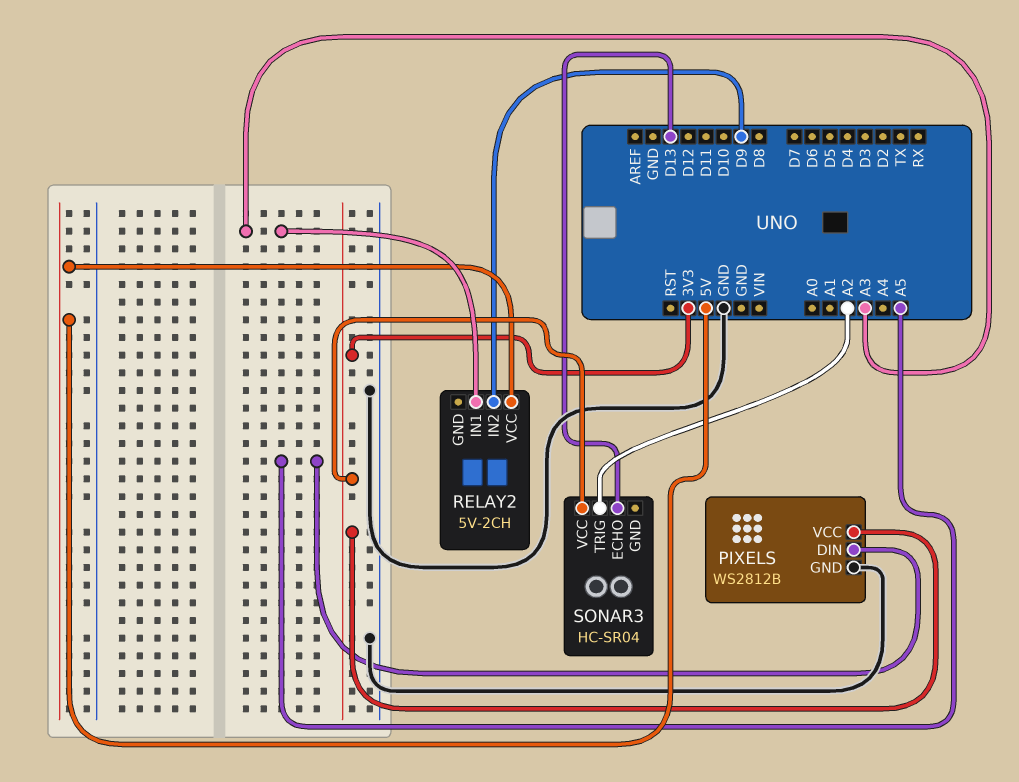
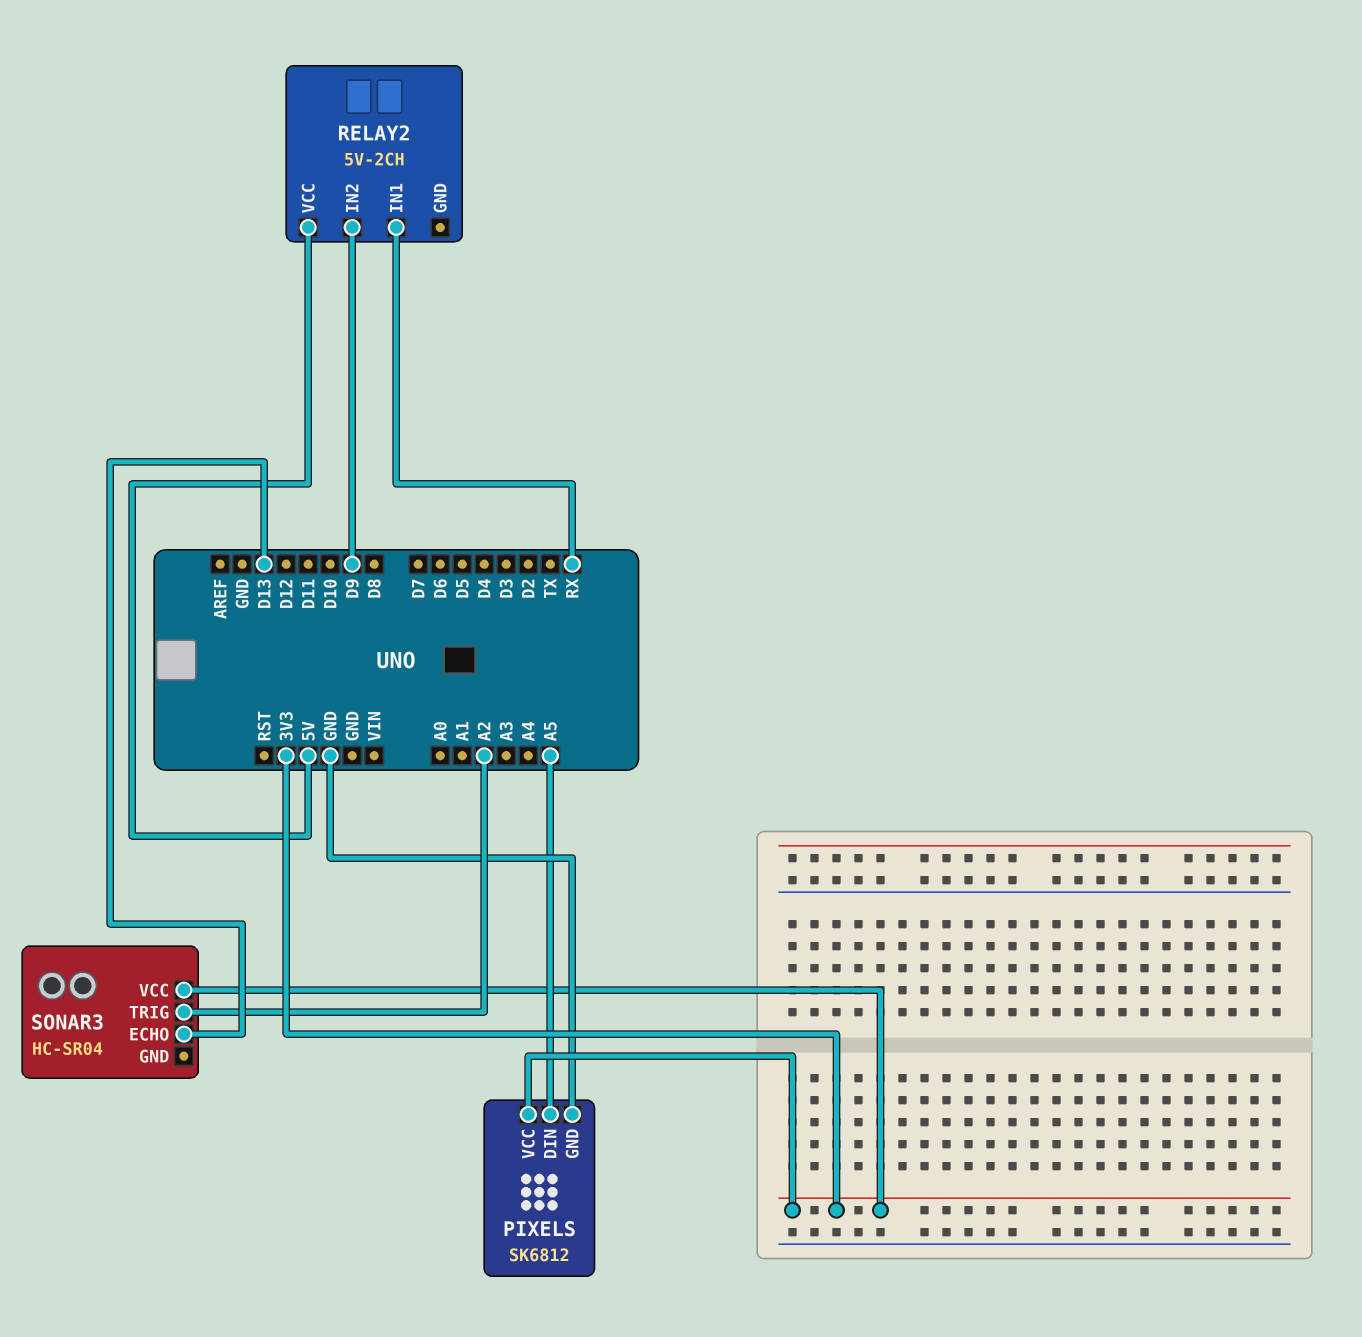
PIXELS: WS2812B -> SK6812
RELAY2 pin IN1: A3 -> RX

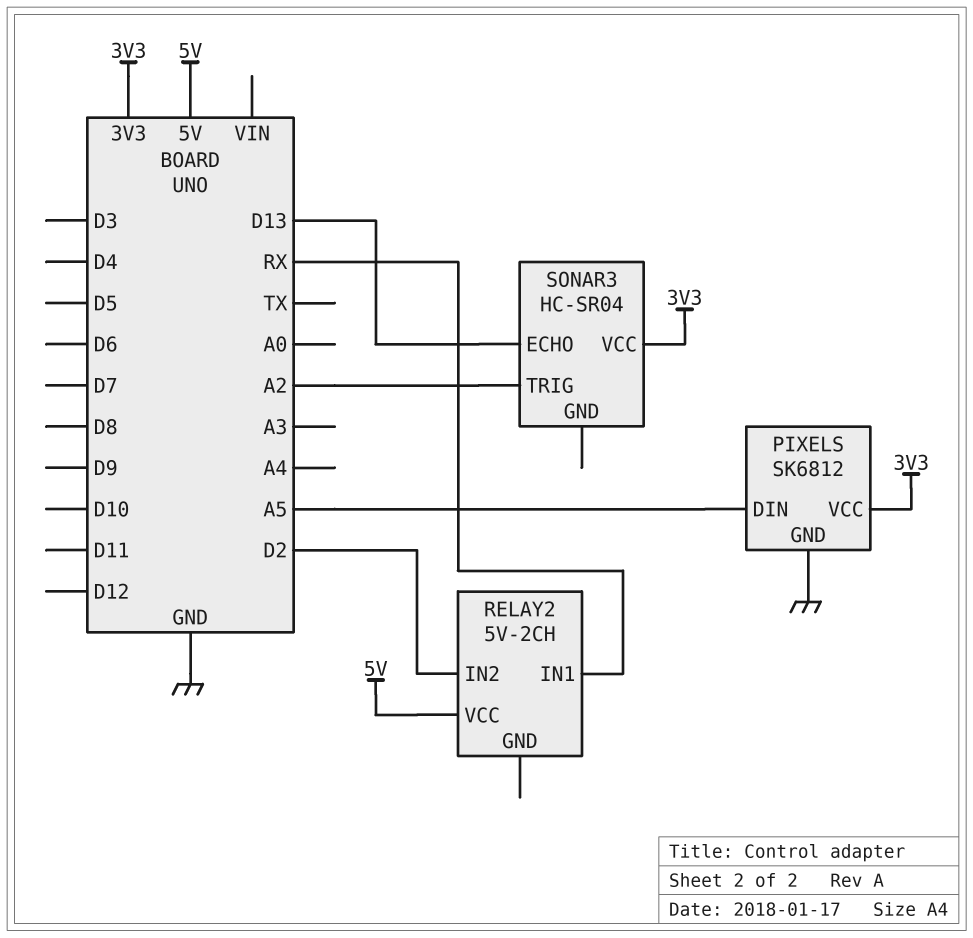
RELAY2 pin IN2: D9 -> D2

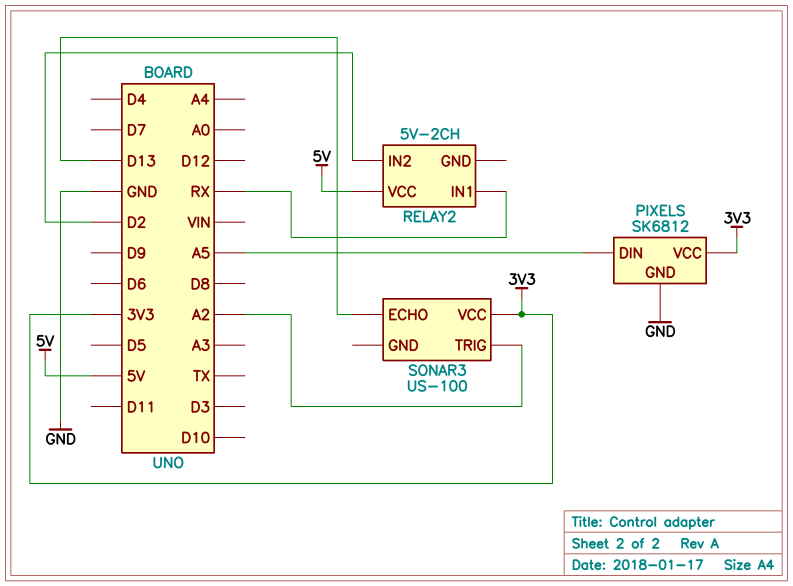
SONAR3: HC-SR04 -> US-100

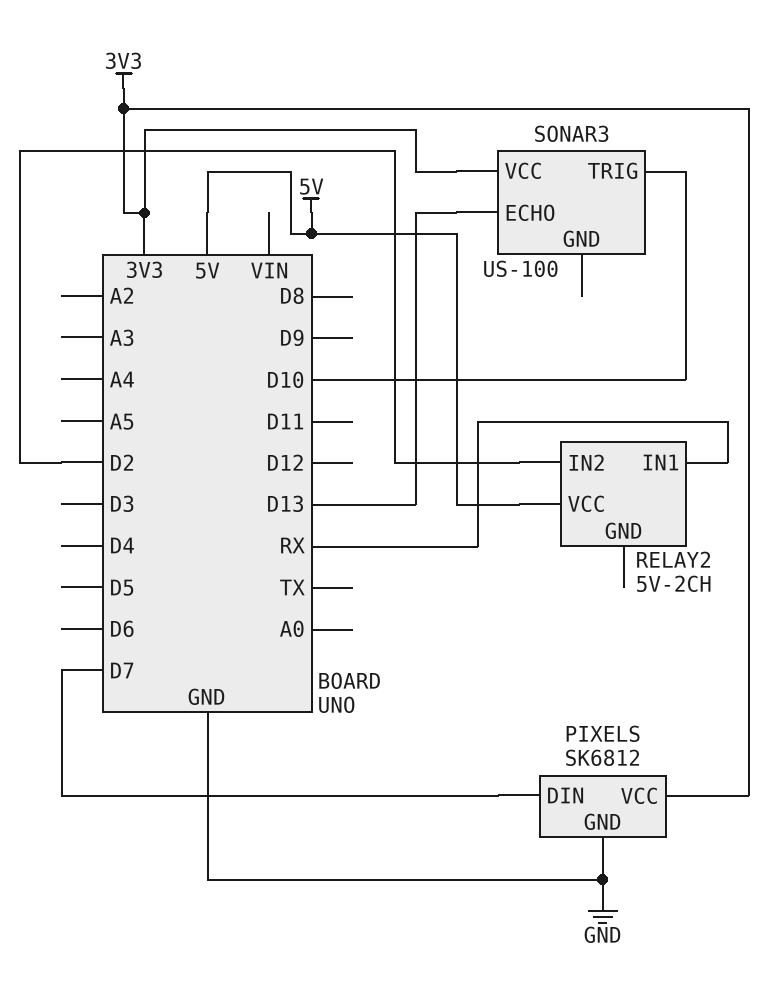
PIXELS pin DIN: A5 -> D7
SONAR3 pin TRIG: A2 -> D10

